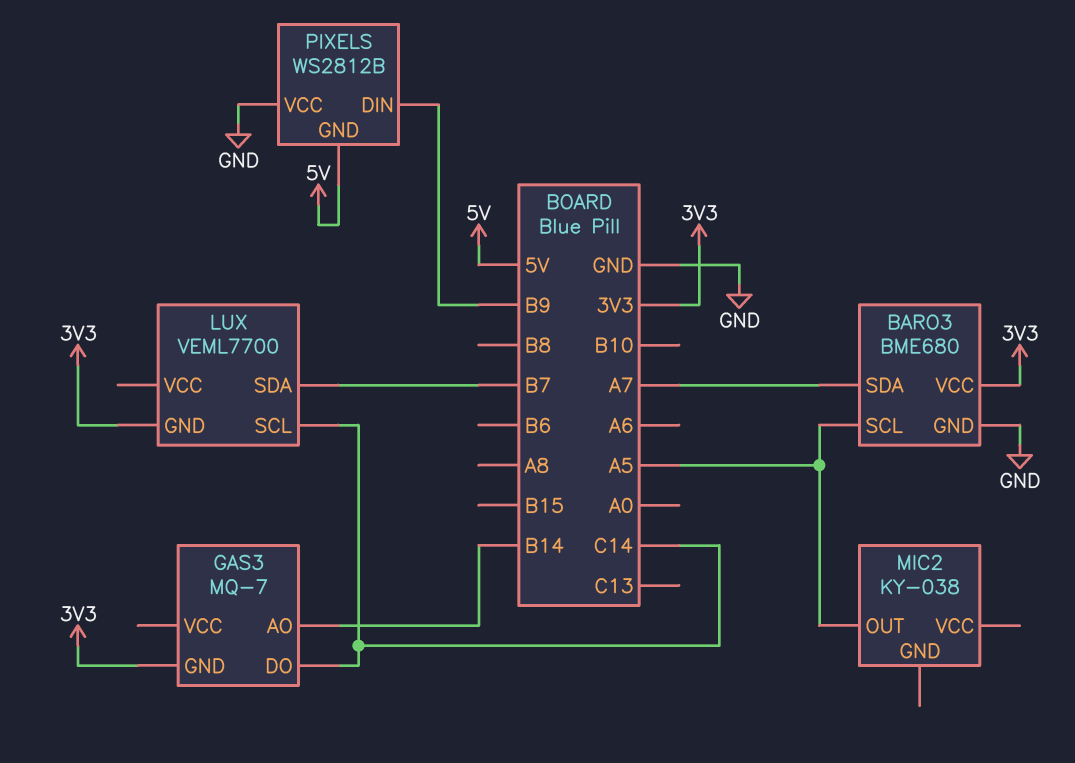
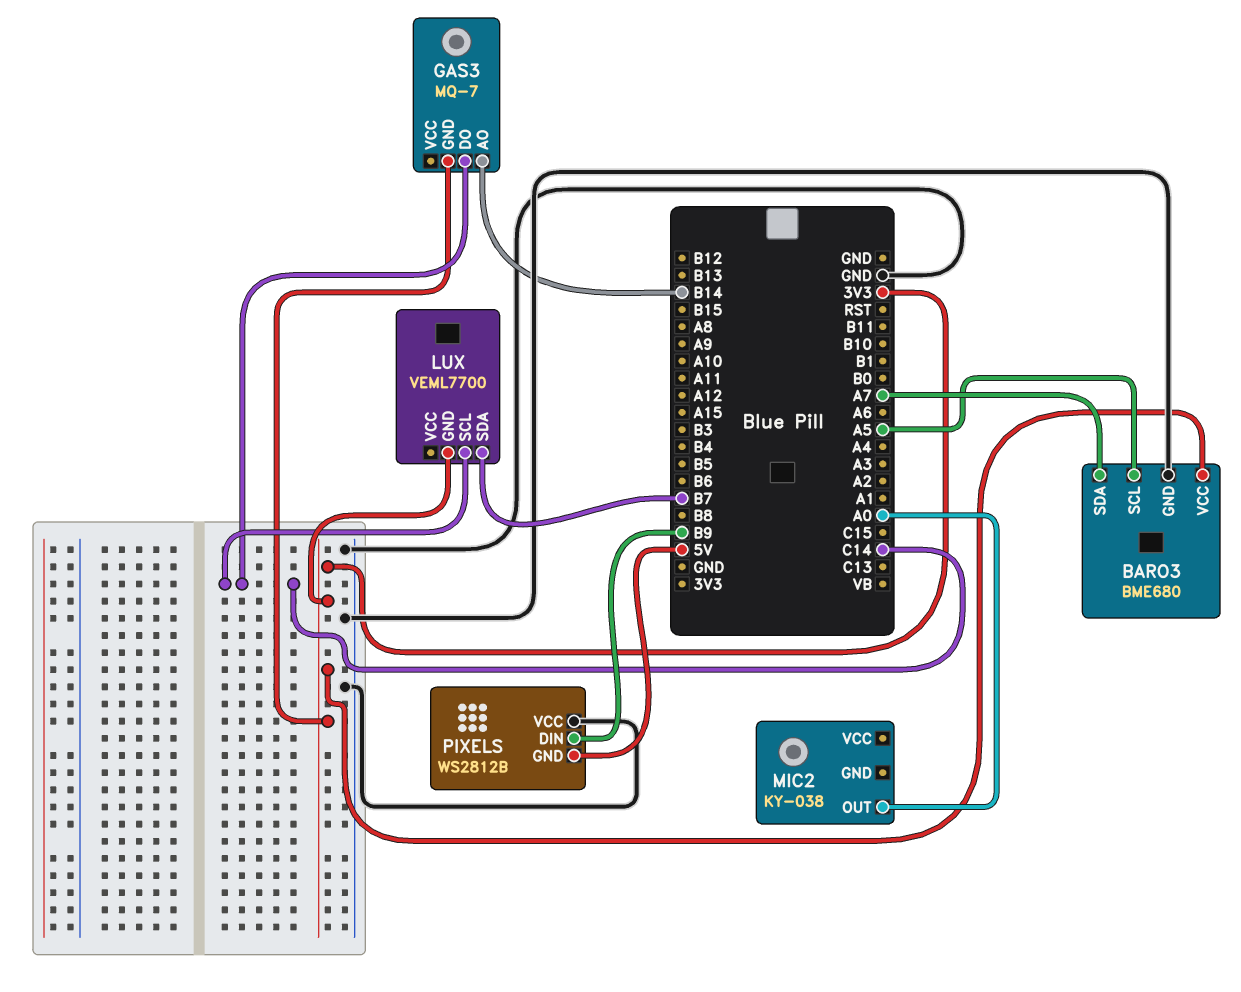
MIC2 pin OUT: A5 -> A0

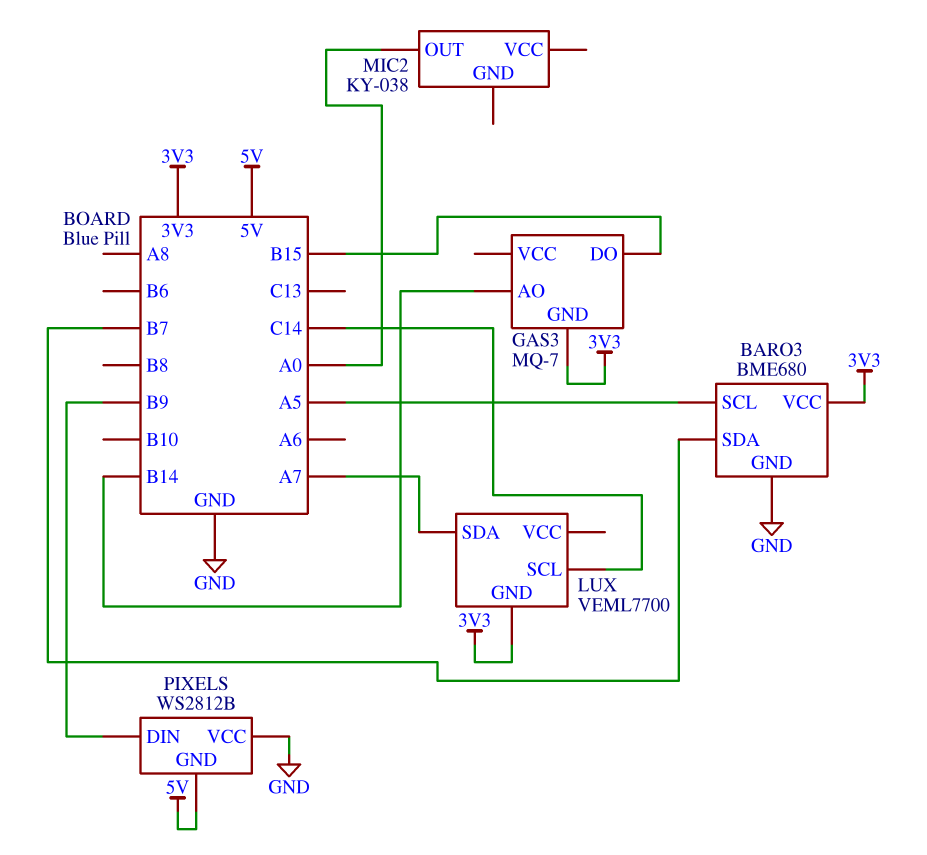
BARO3 pin SDA: A7 -> B7
GAS3 pin DO: C14 -> B15
LUX pin SDA: B7 -> A7

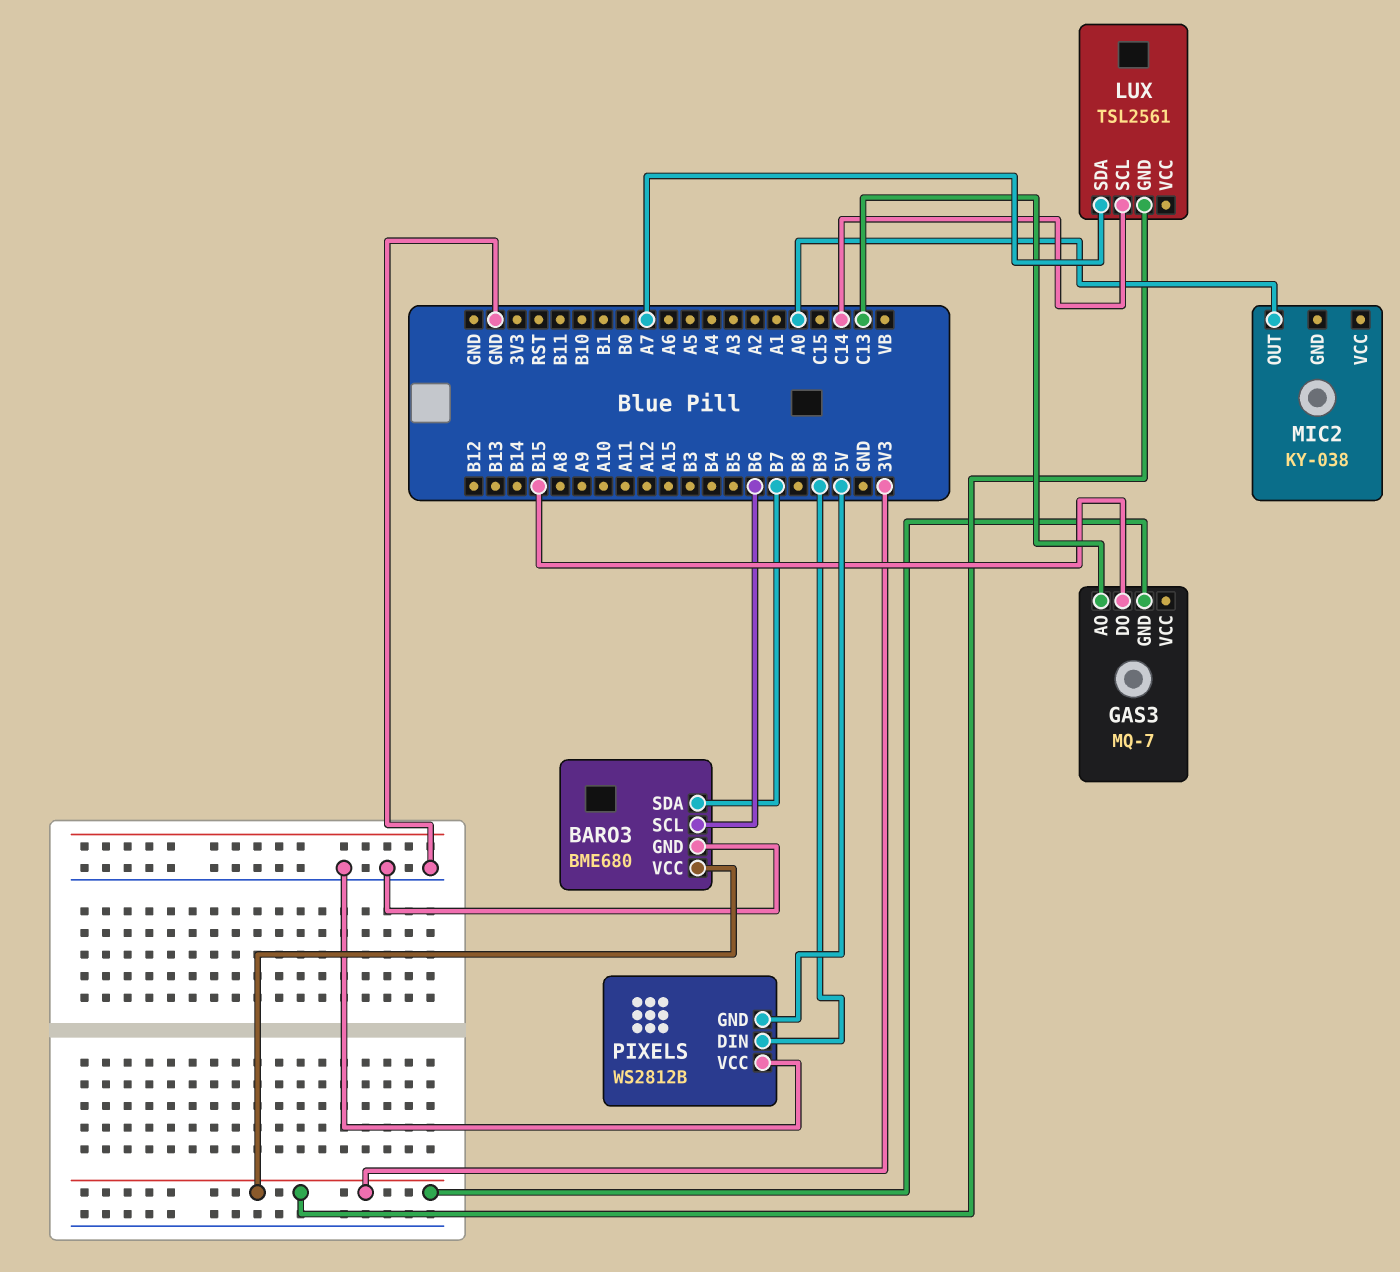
BARO3 pin SCL: A5 -> B6
GAS3 pin AO: B14 -> C13
LUX: VEML7700 -> TSL2561

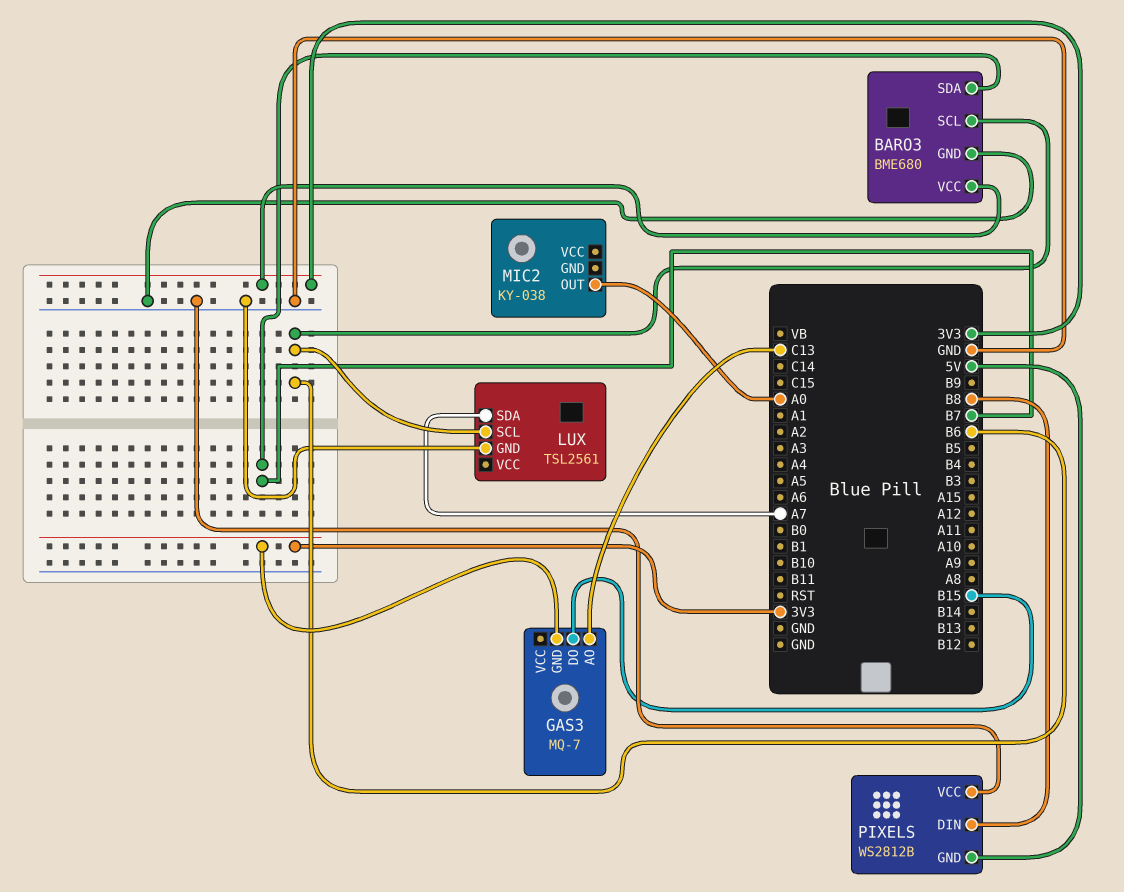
LUX pin GND: 3V3 -> GND
LUX pin SCL: C14 -> B6
PIXELS pin DIN: B9 -> B8

